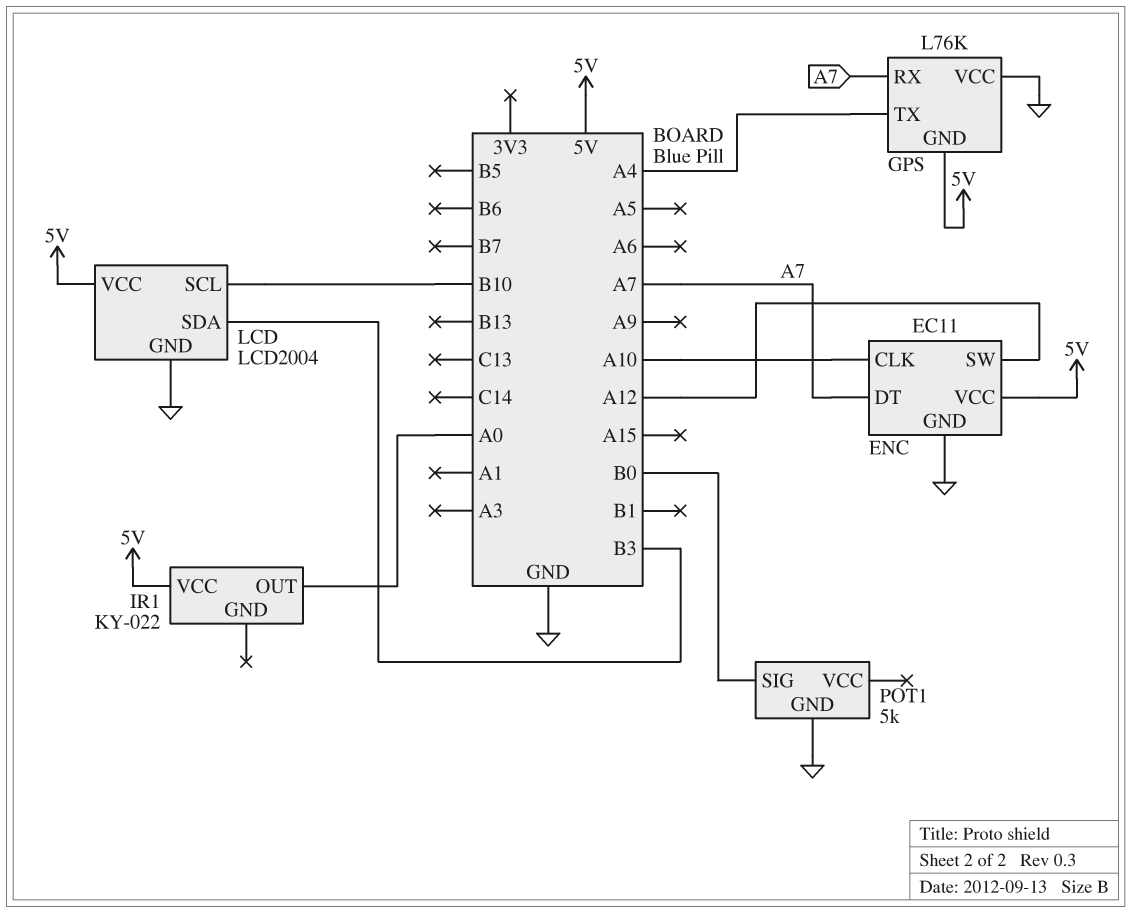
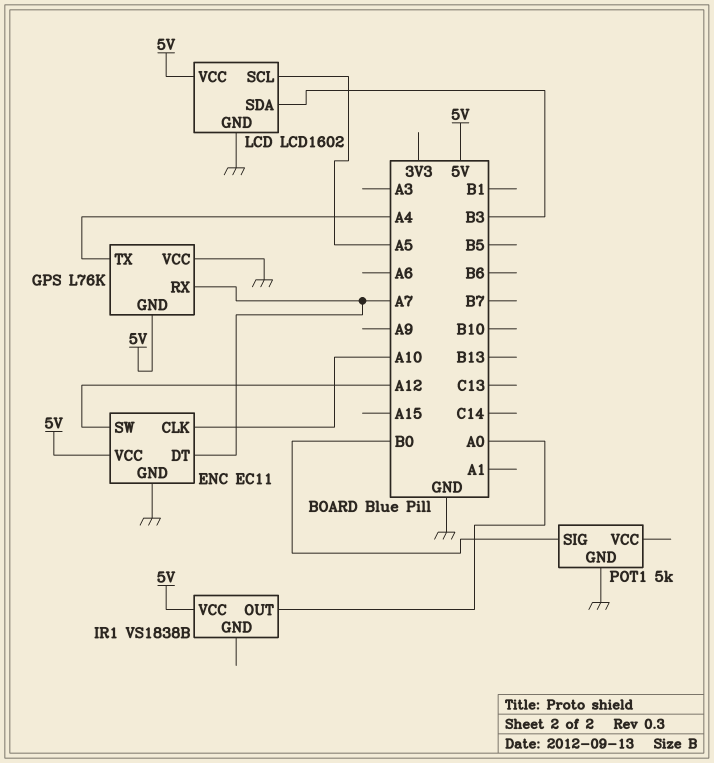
IR1: KY-022 -> VS1838B
LCD: LCD2004 -> LCD1602
LCD pin SCL: B10 -> A5

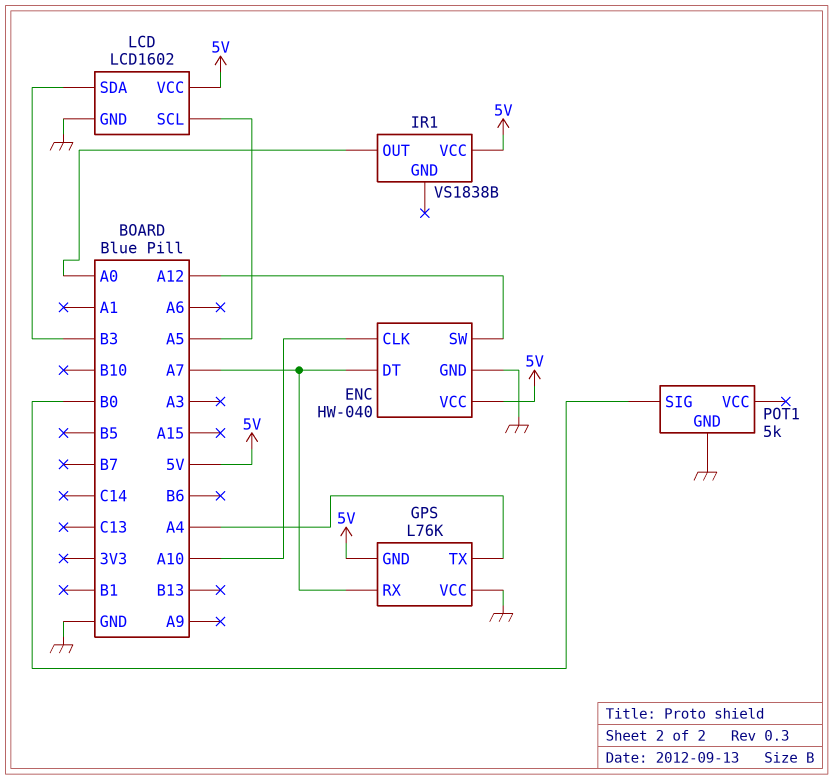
ENC: EC11 -> HW-040

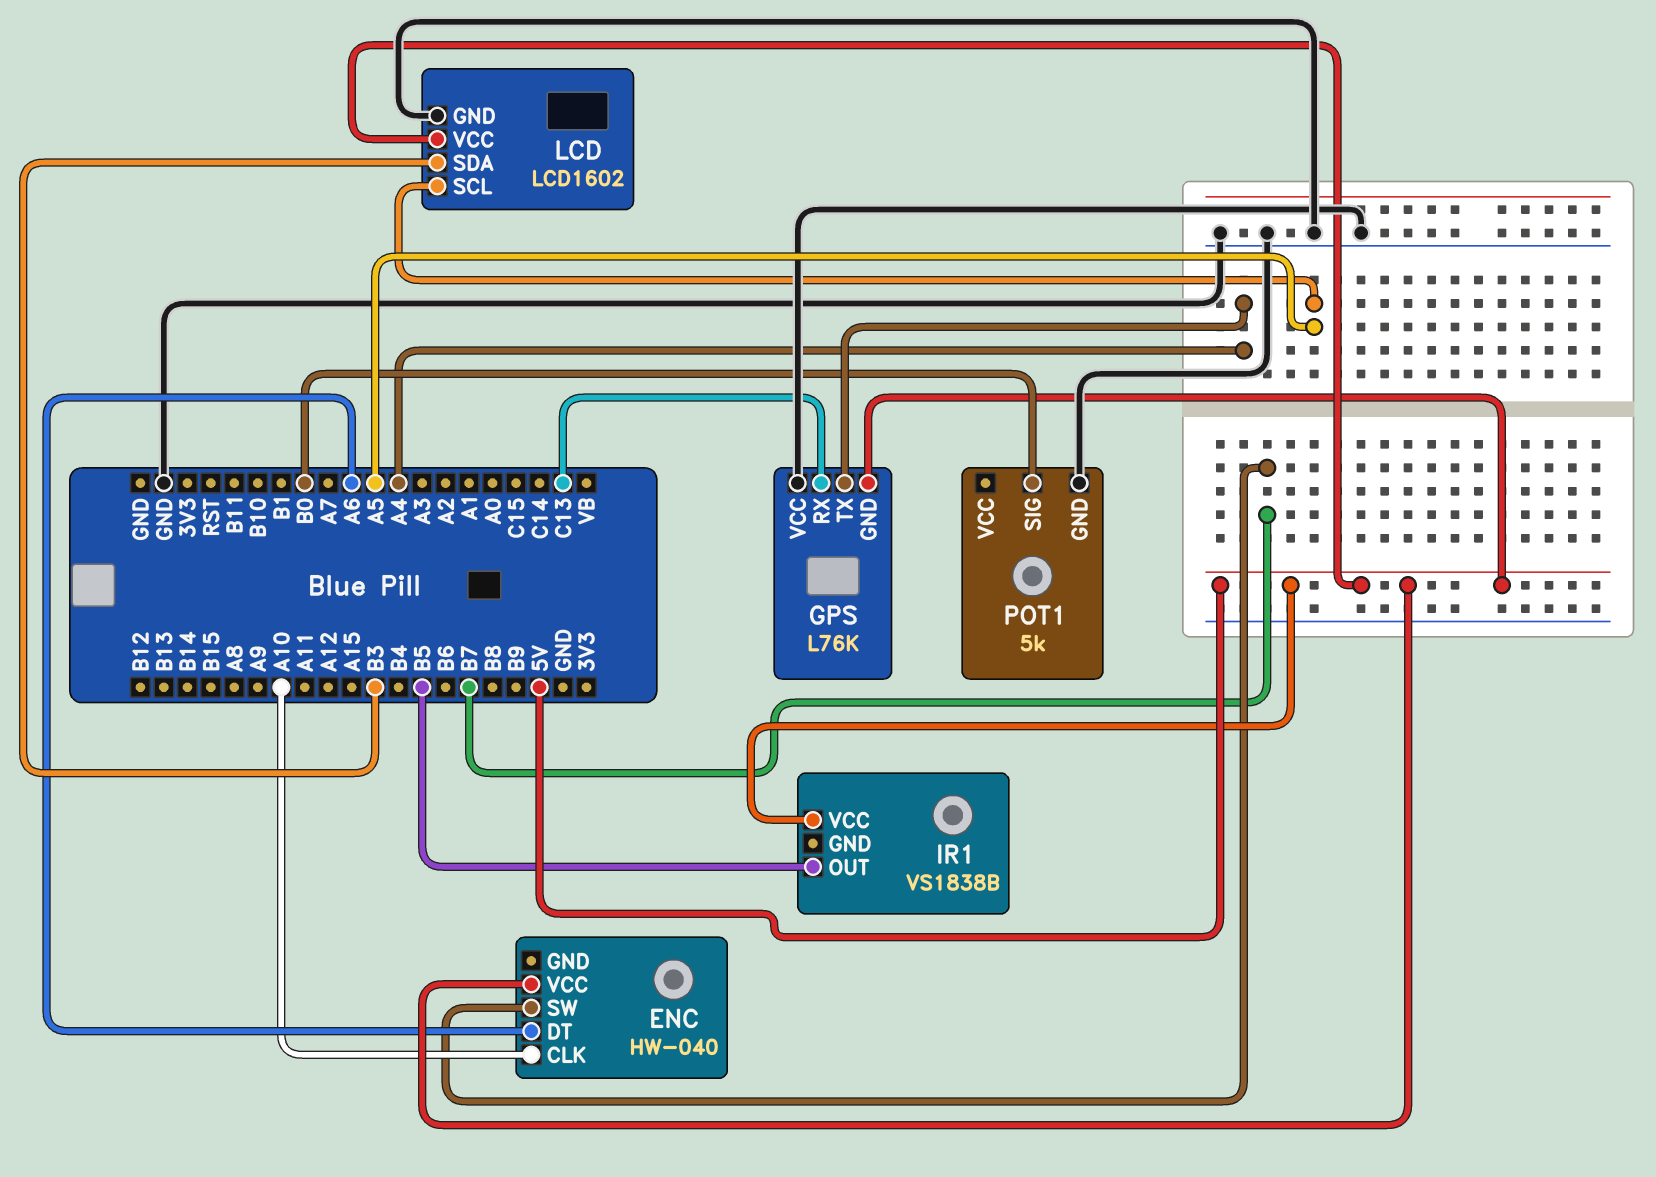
ENC pin DT: A7 -> A6
ENC pin GND: GND -> none
ENC pin SW: A12 -> B7
GPS pin RX: A7 -> C13
IR1 pin OUT: A0 -> B5

